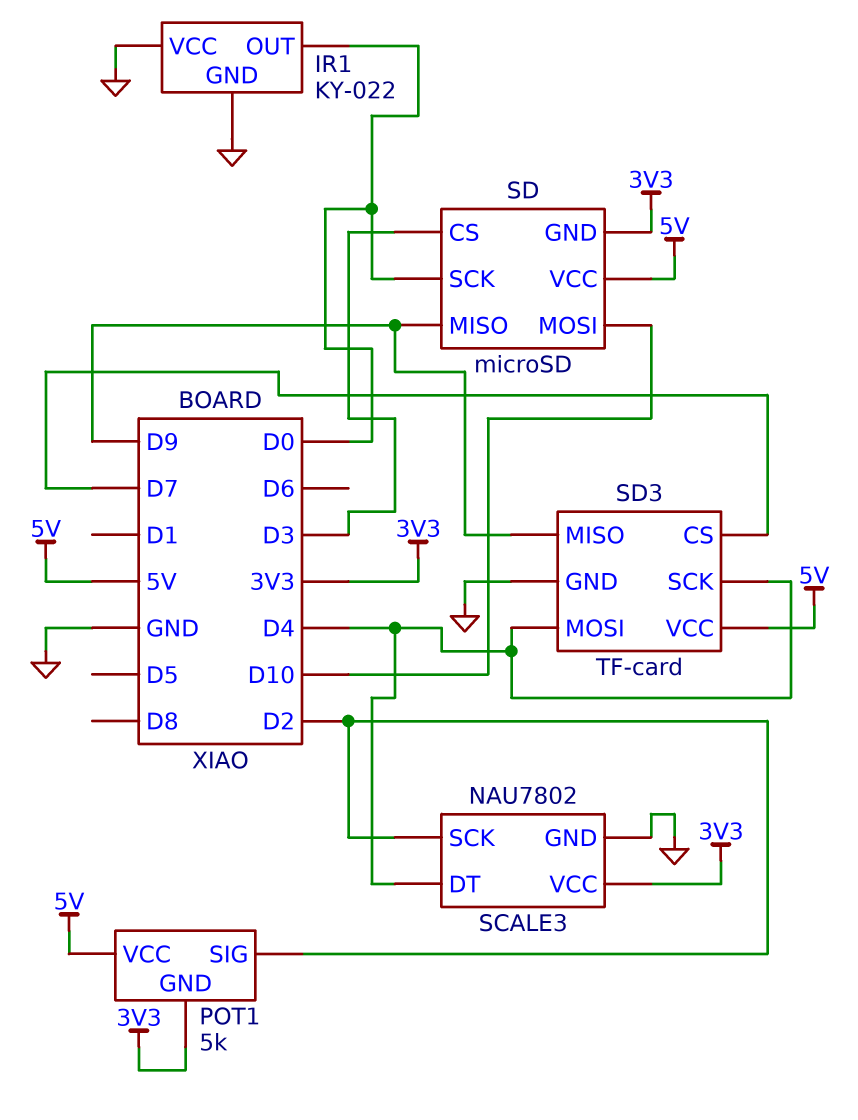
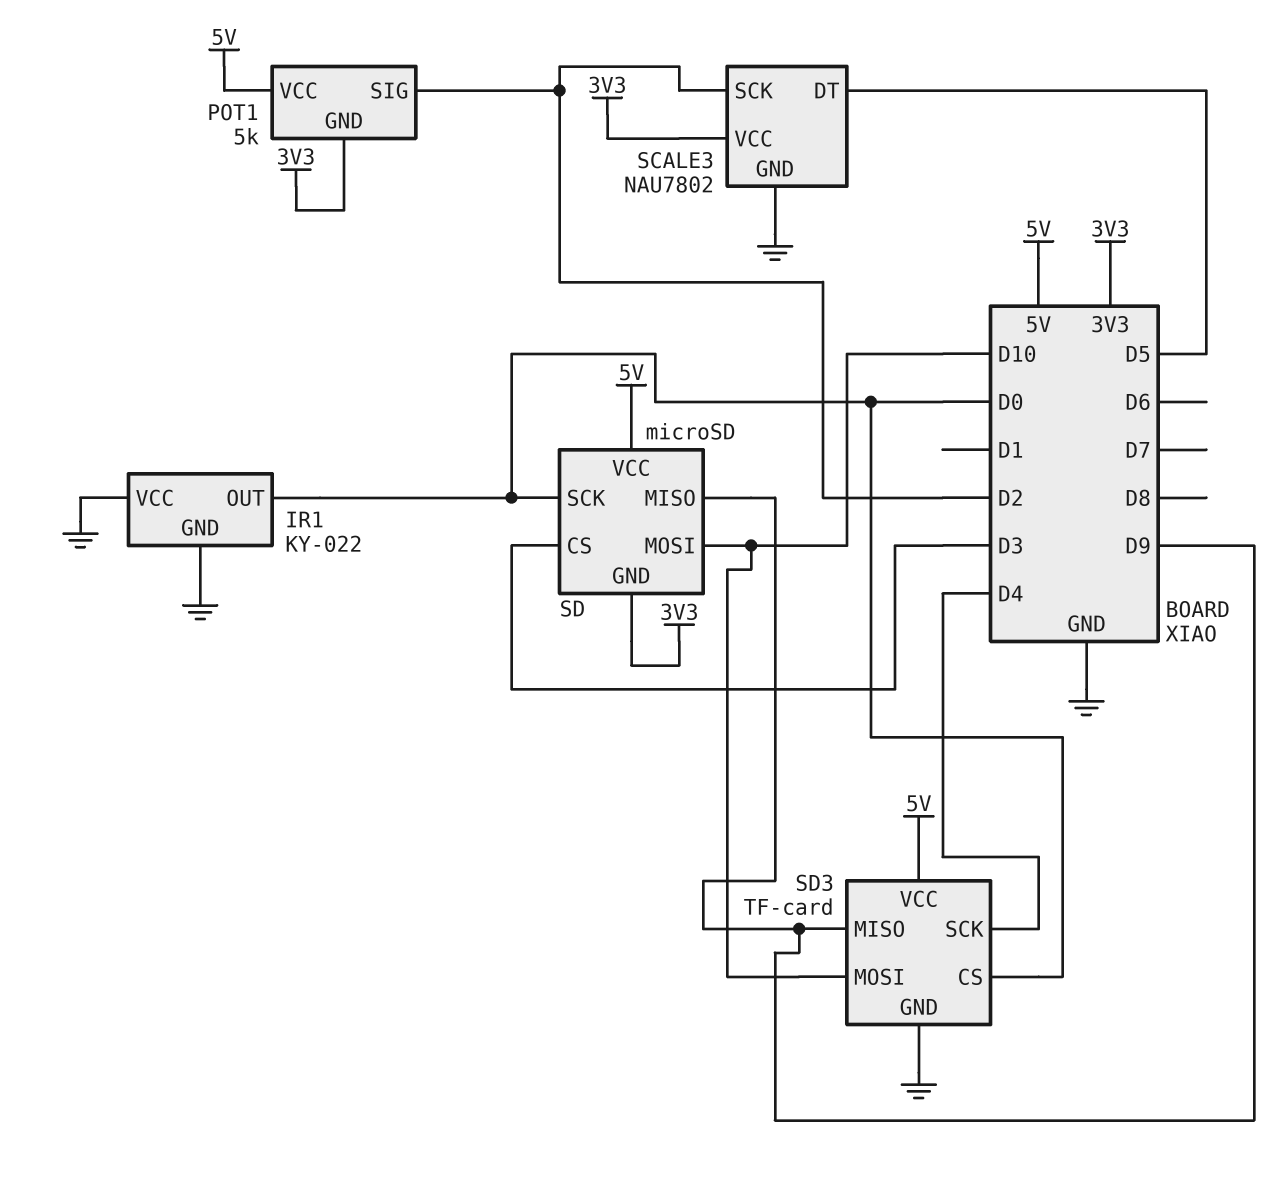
SCALE3 pin DT: D4 -> D5
SD3 pin CS: D7 -> D0
SD3 pin MOSI: D4 -> D10

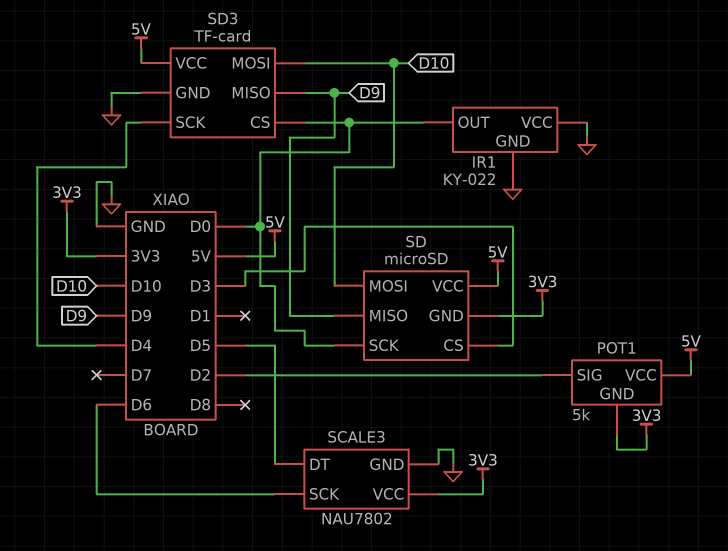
SCALE3 pin SCK: D2 -> D6

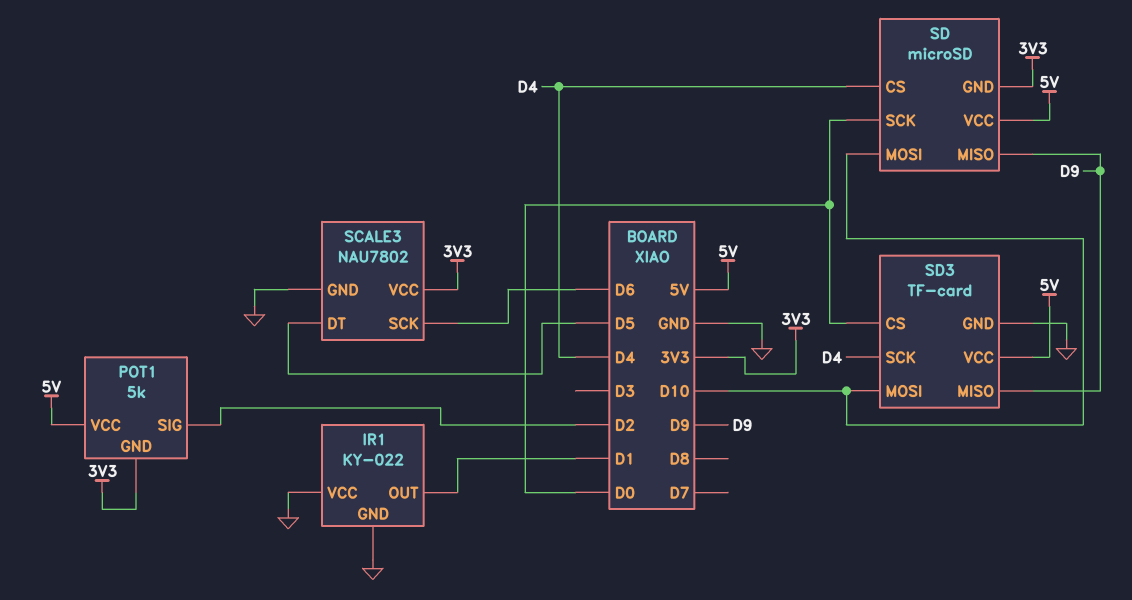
IR1 pin OUT: D0 -> D1
SD pin CS: D3 -> D4

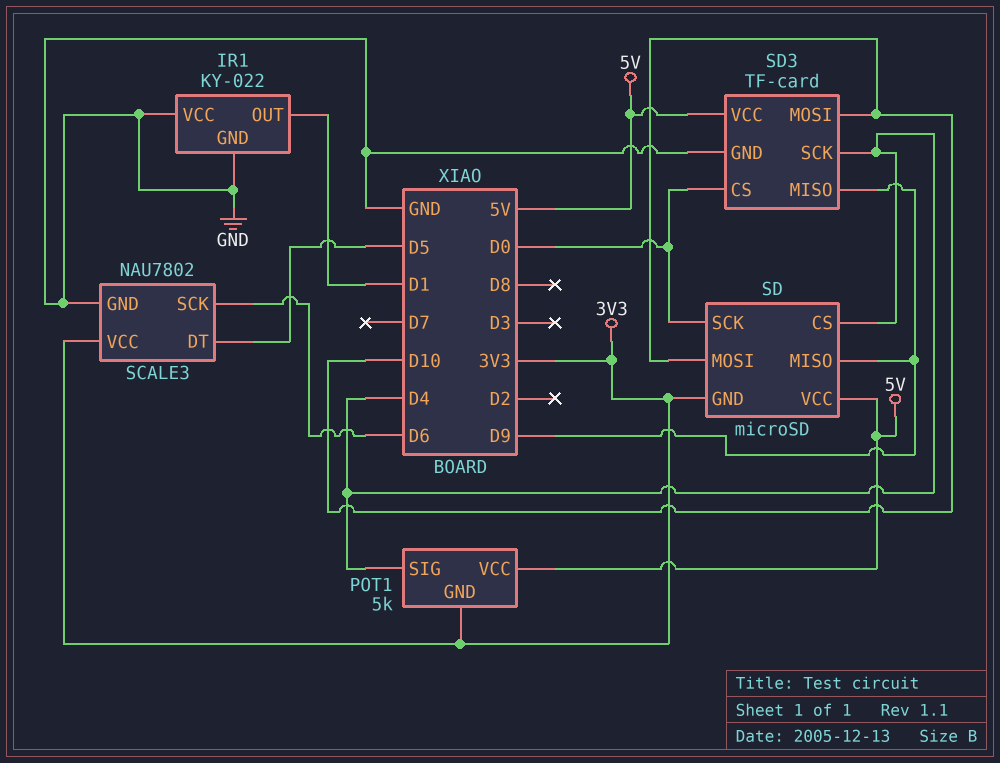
POT1 pin SIG: D2 -> D4

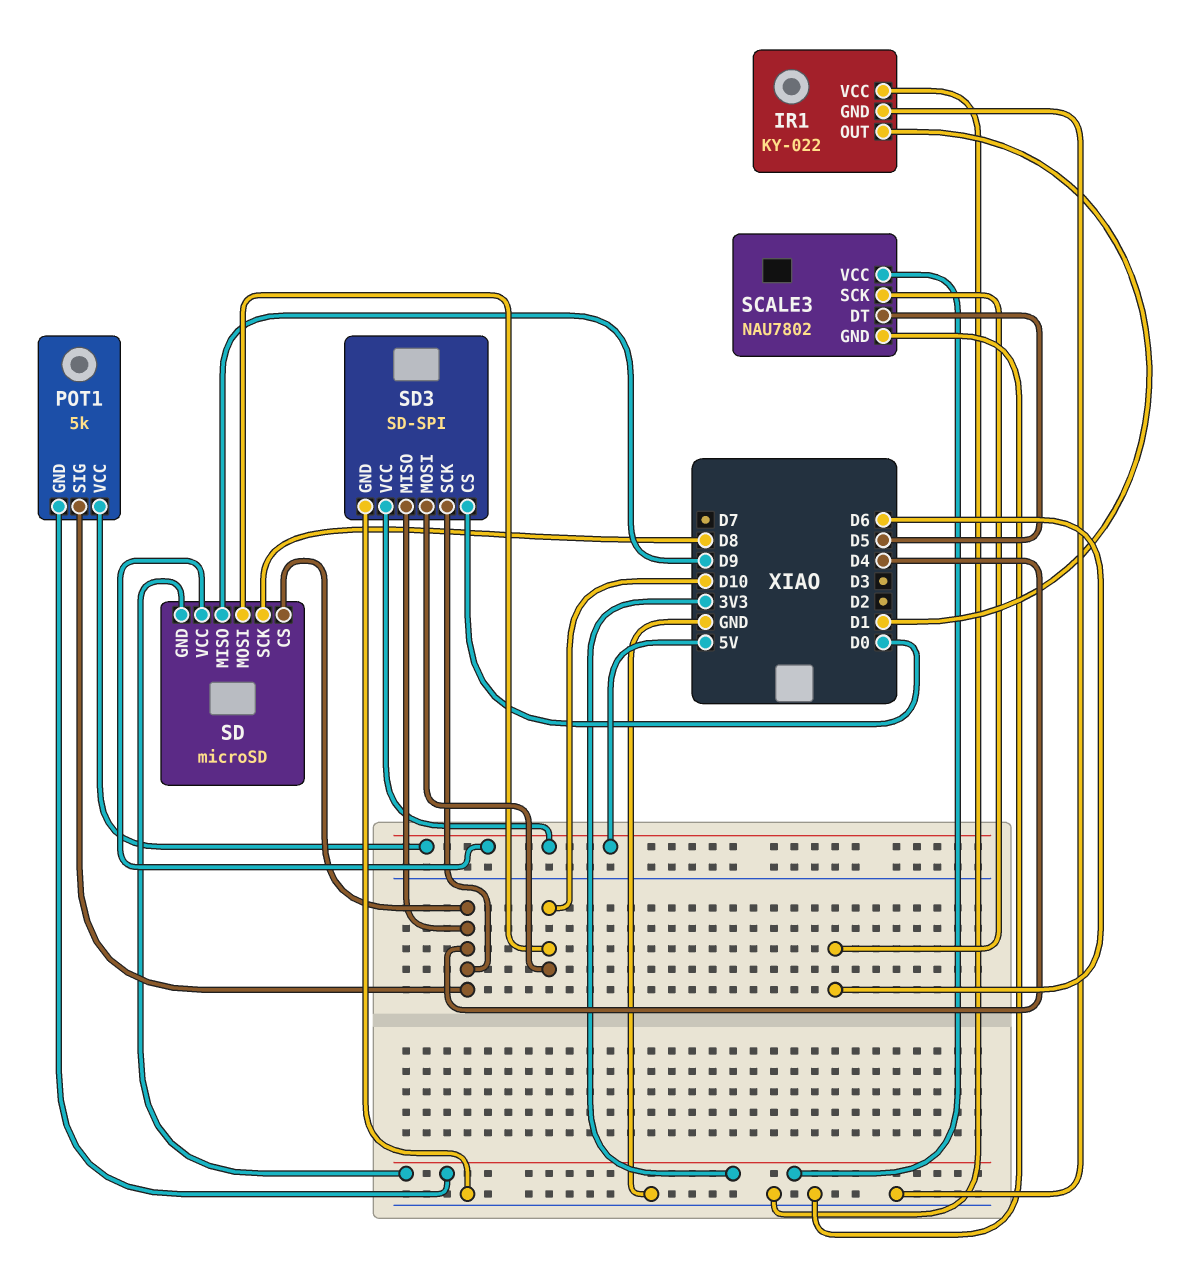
SD pin SCK: D0 -> D8
SD3: TF-card -> SD-SPI
SD3 pin MISO: D9 -> D4

